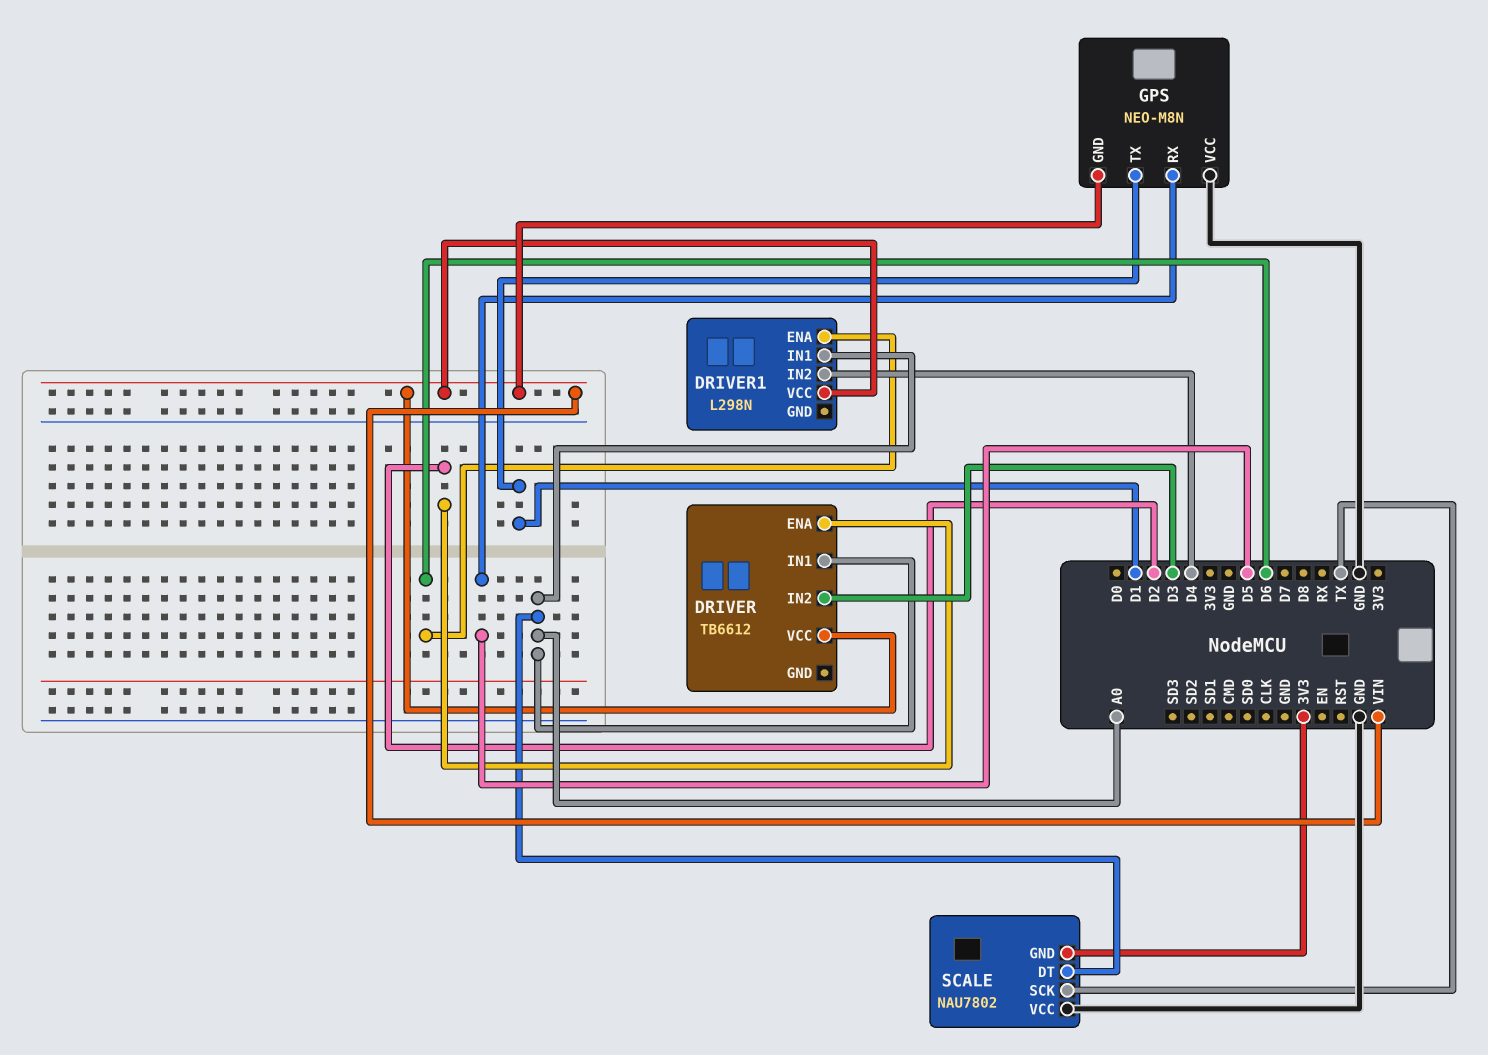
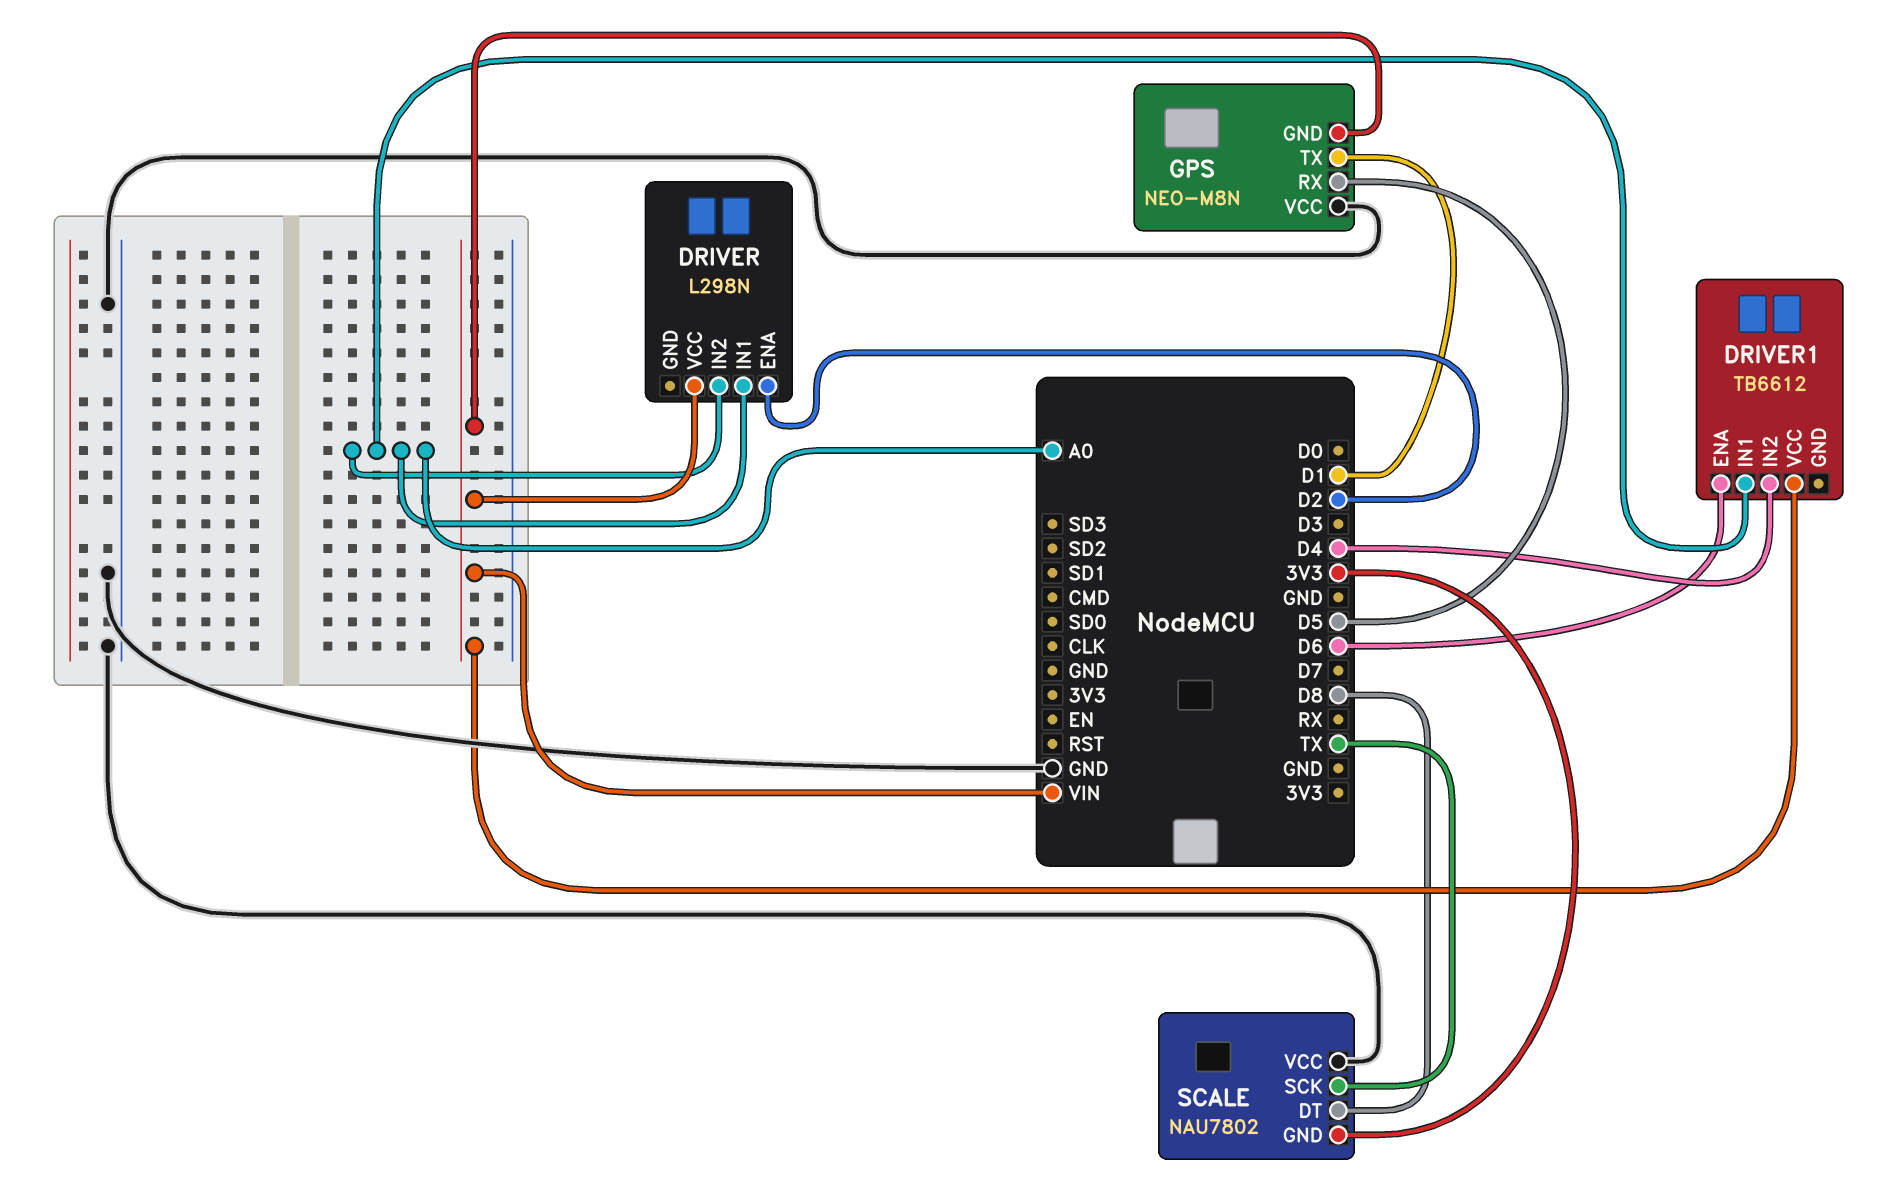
DRIVER: TB6612 -> L298N
DRIVER pin IN2: D3 -> A0
DRIVER1: L298N -> TB6612
SCALE pin DT: A0 -> D8

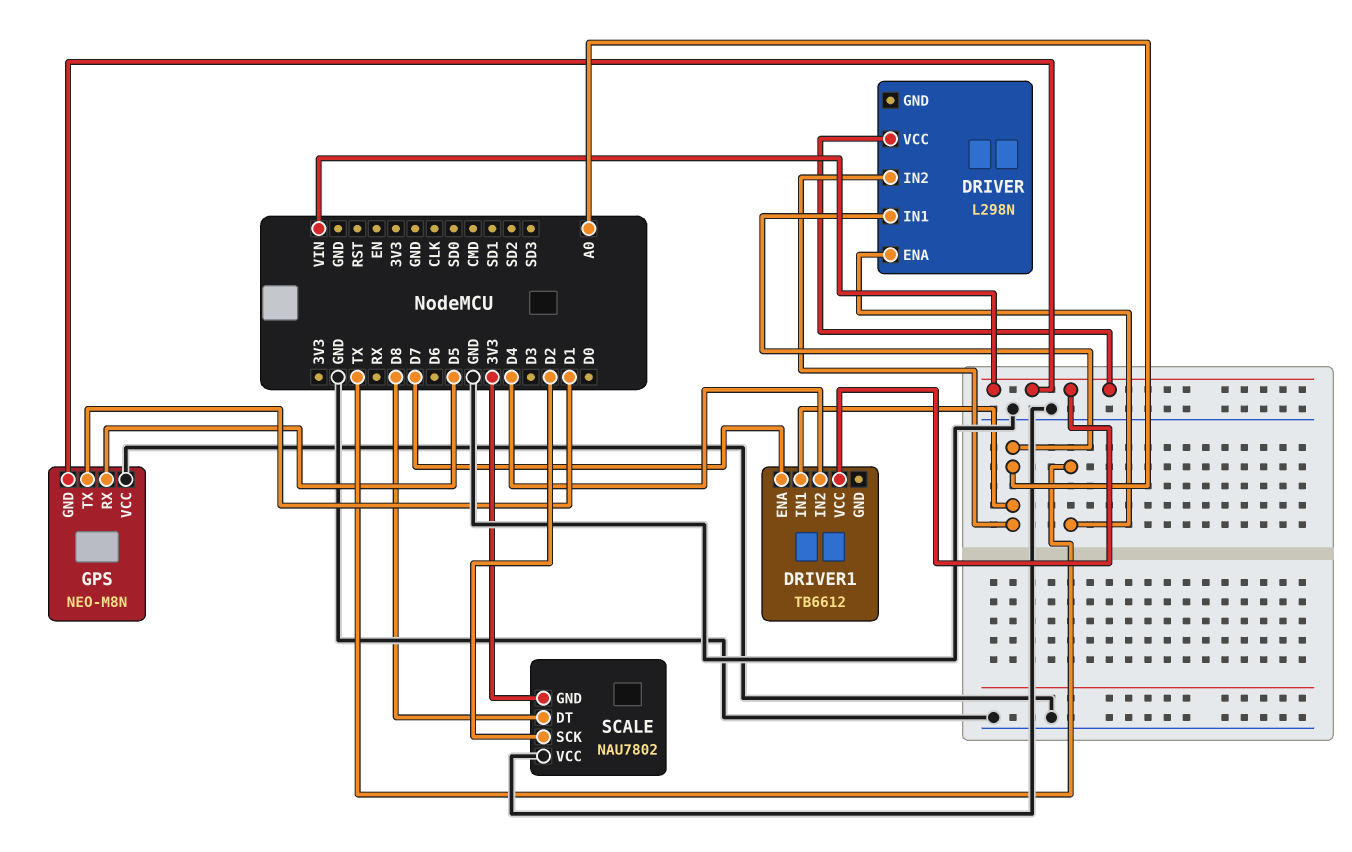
DRIVER pin ENA: D2 -> TX
DRIVER1 pin ENA: D6 -> D7
SCALE pin SCK: TX -> D2

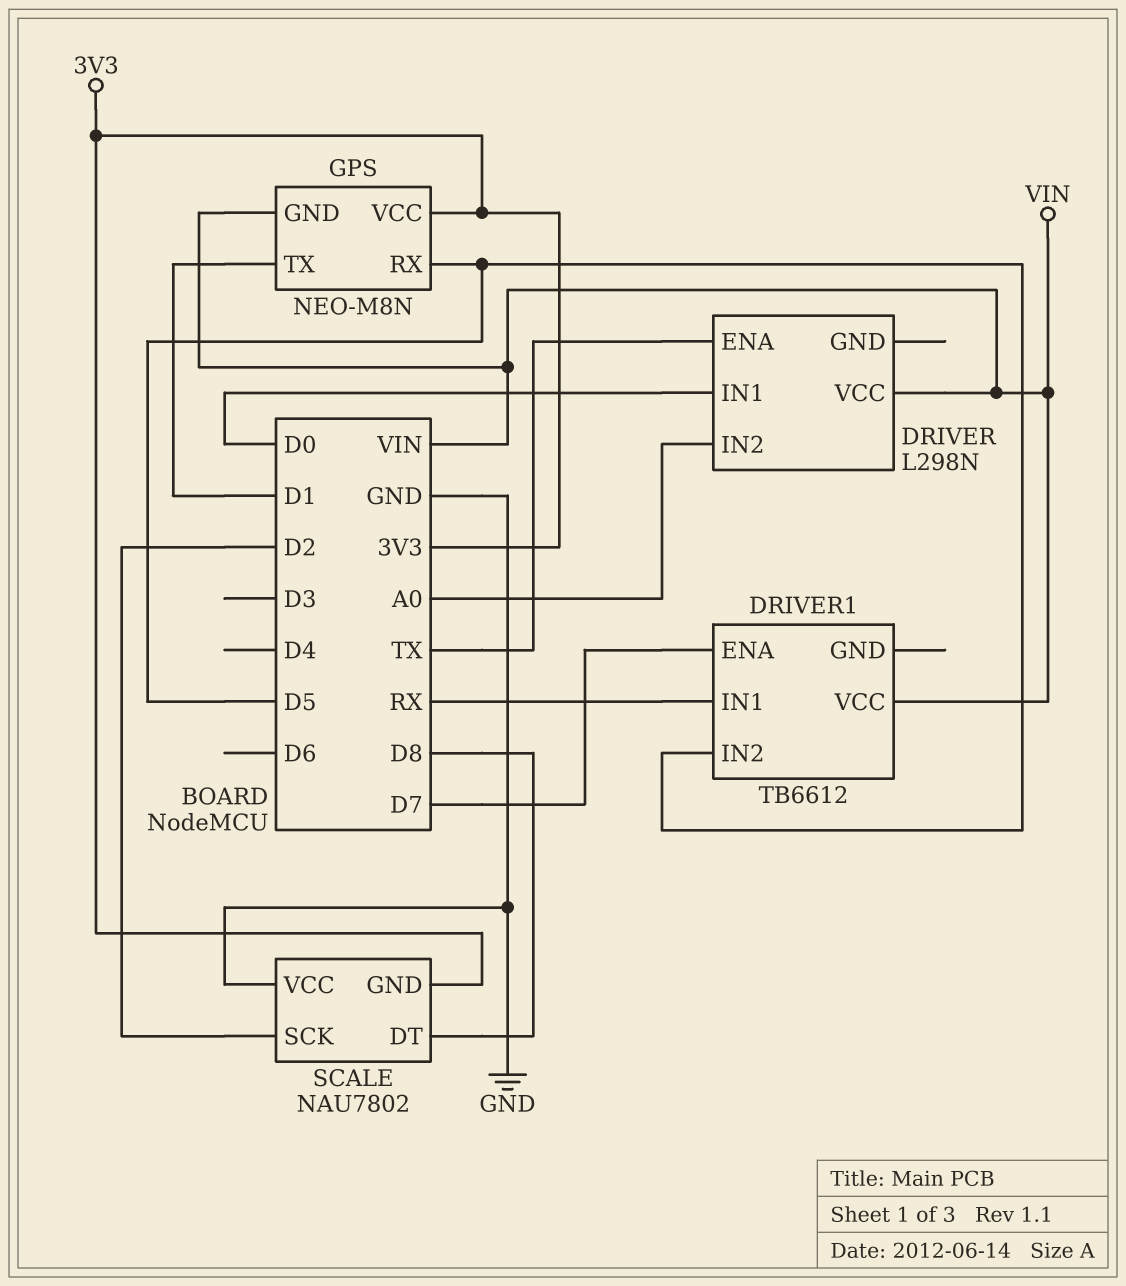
DRIVER pin IN1: A0 -> D0
DRIVER1 pin IN1: A0 -> RX
DRIVER1 pin IN2: D4 -> D5
GPS pin VCC: GND -> 3V3

